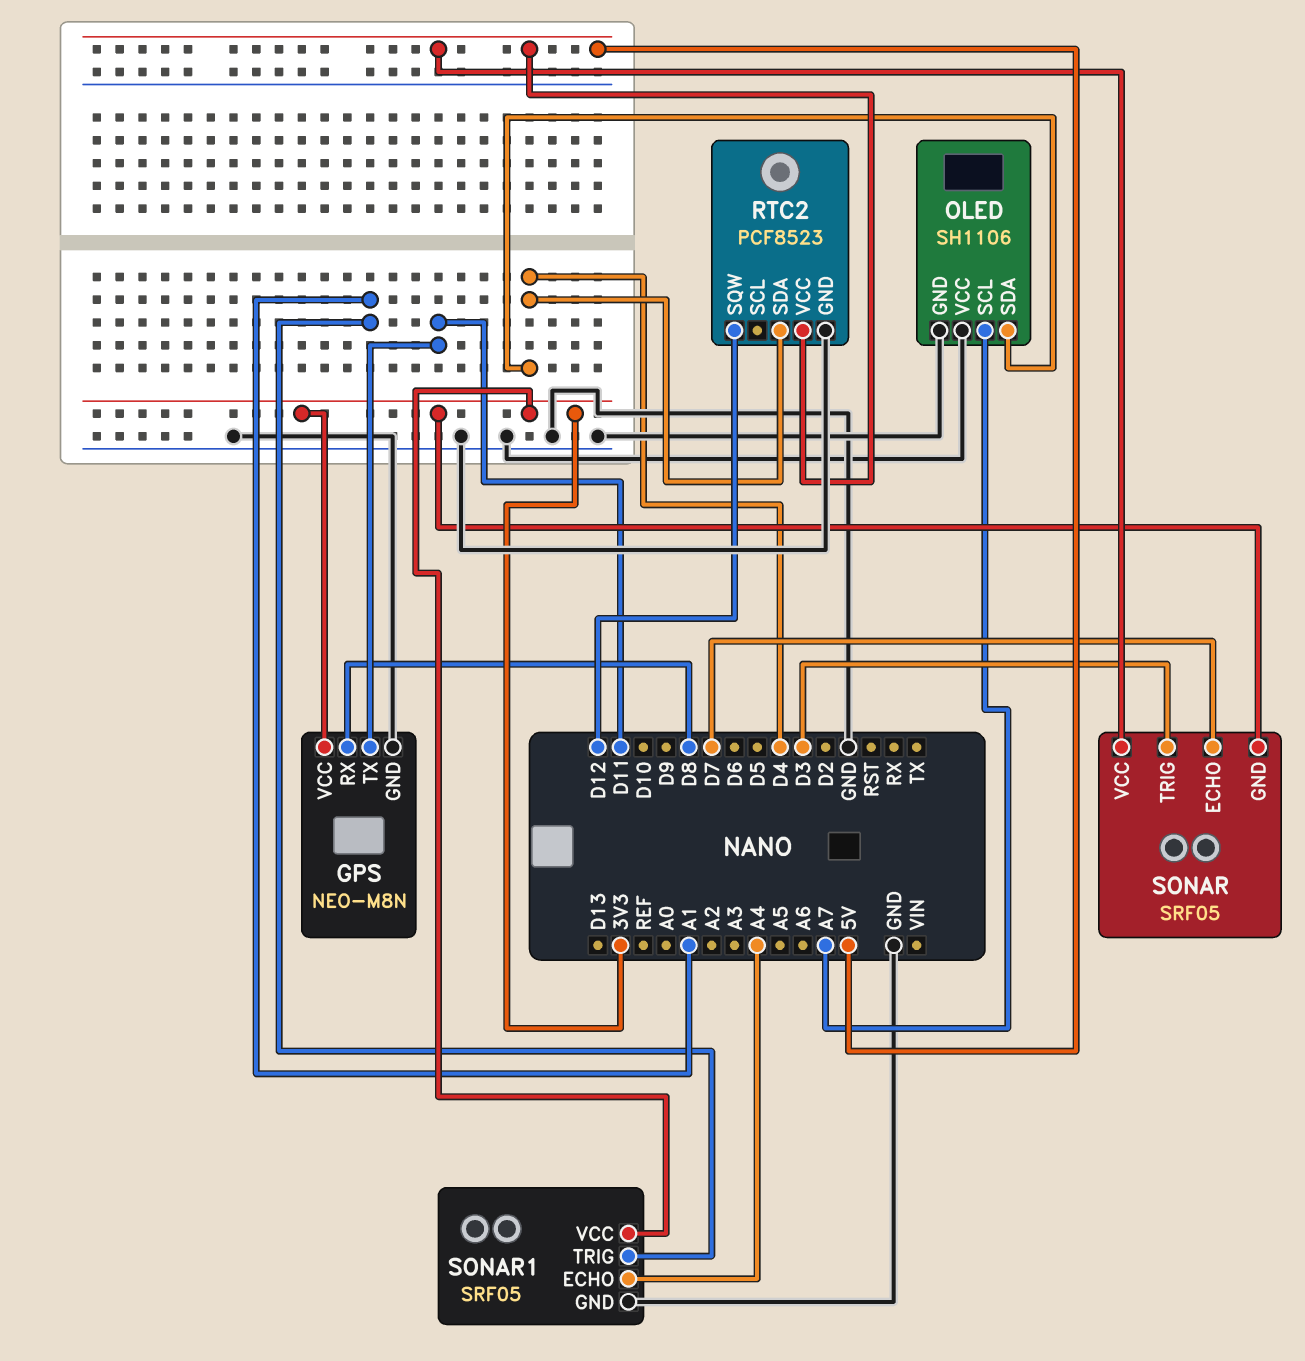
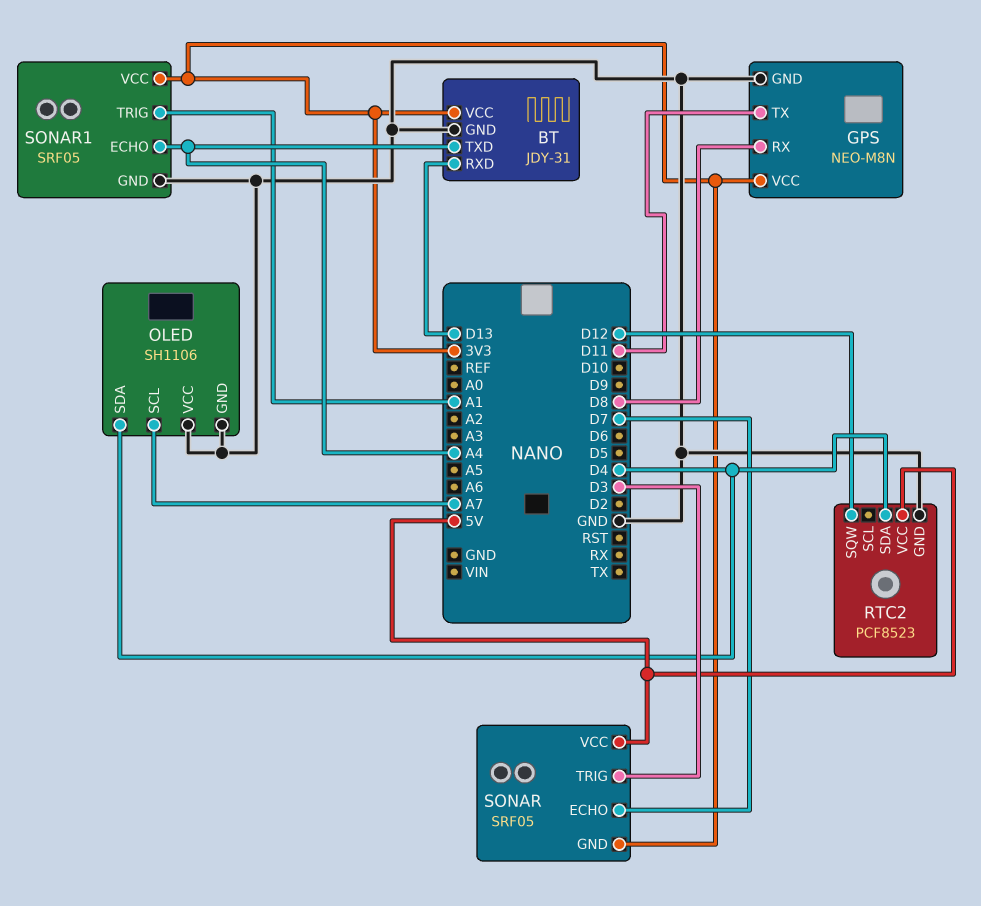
BT: none -> JDY-31
BT pin GND: none -> GND
BT pin RXD: none -> D13
BT pin TXD: none -> A4
BT pin VCC: none -> 3V3

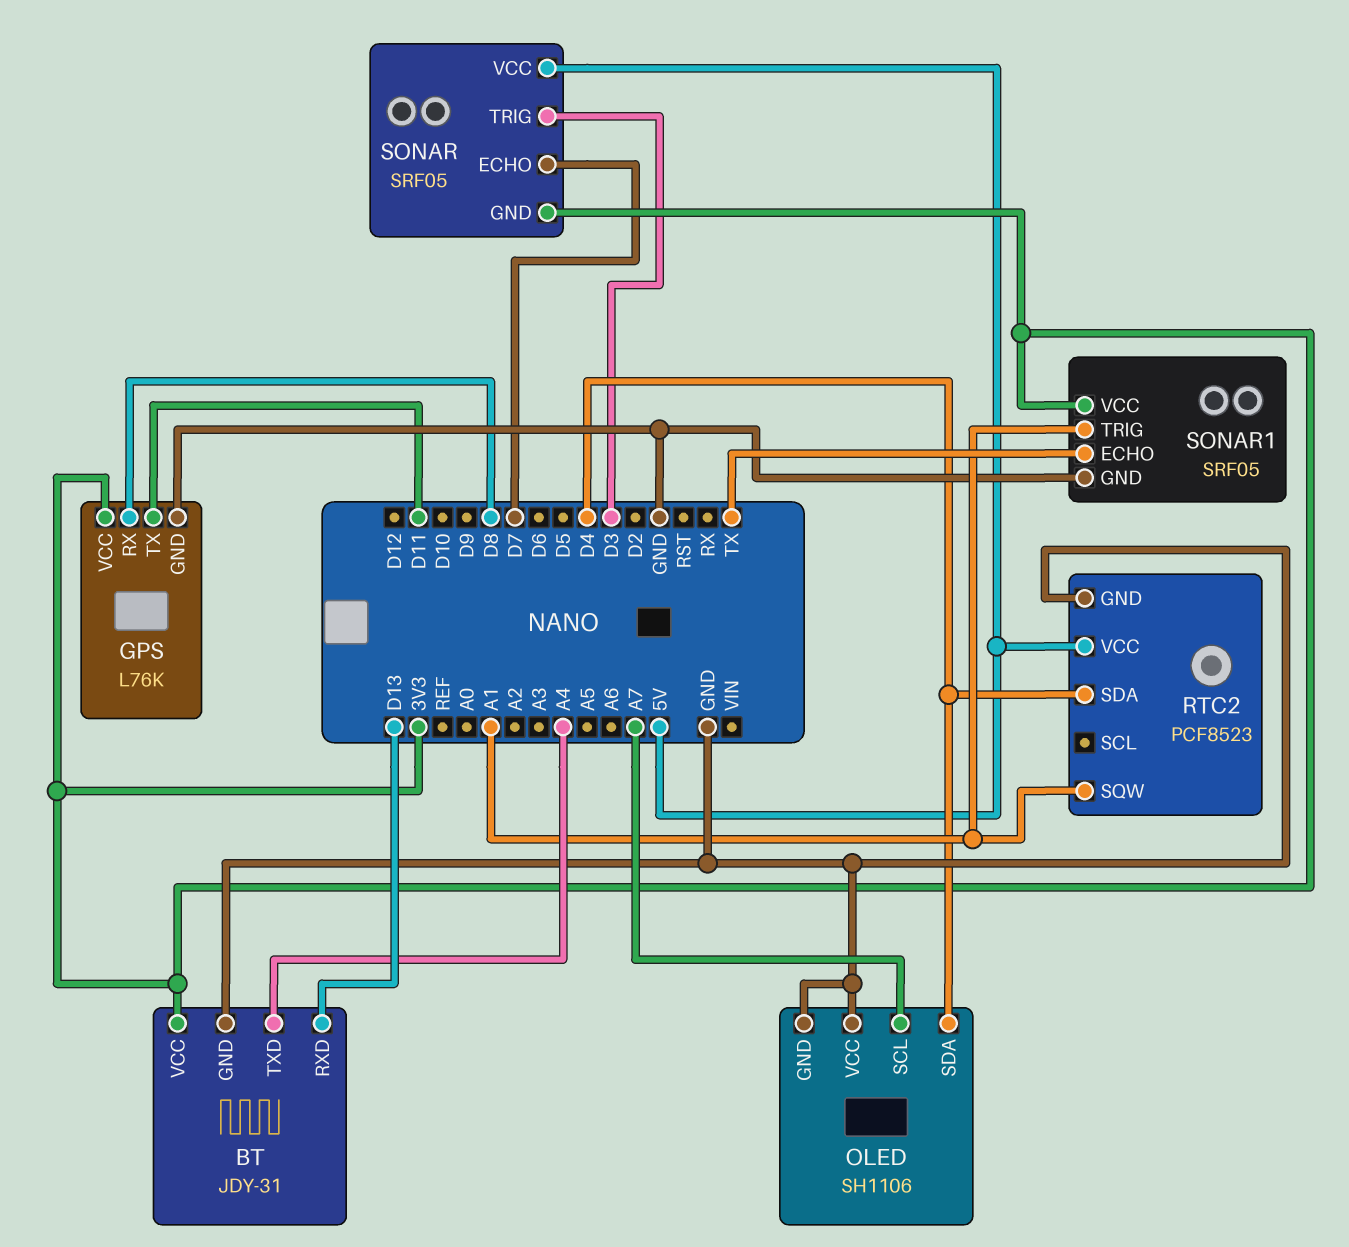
GPS: NEO-M8N -> L76K
RTC2 pin SQW: D12 -> A1
SONAR1 pin ECHO: A4 -> TX

